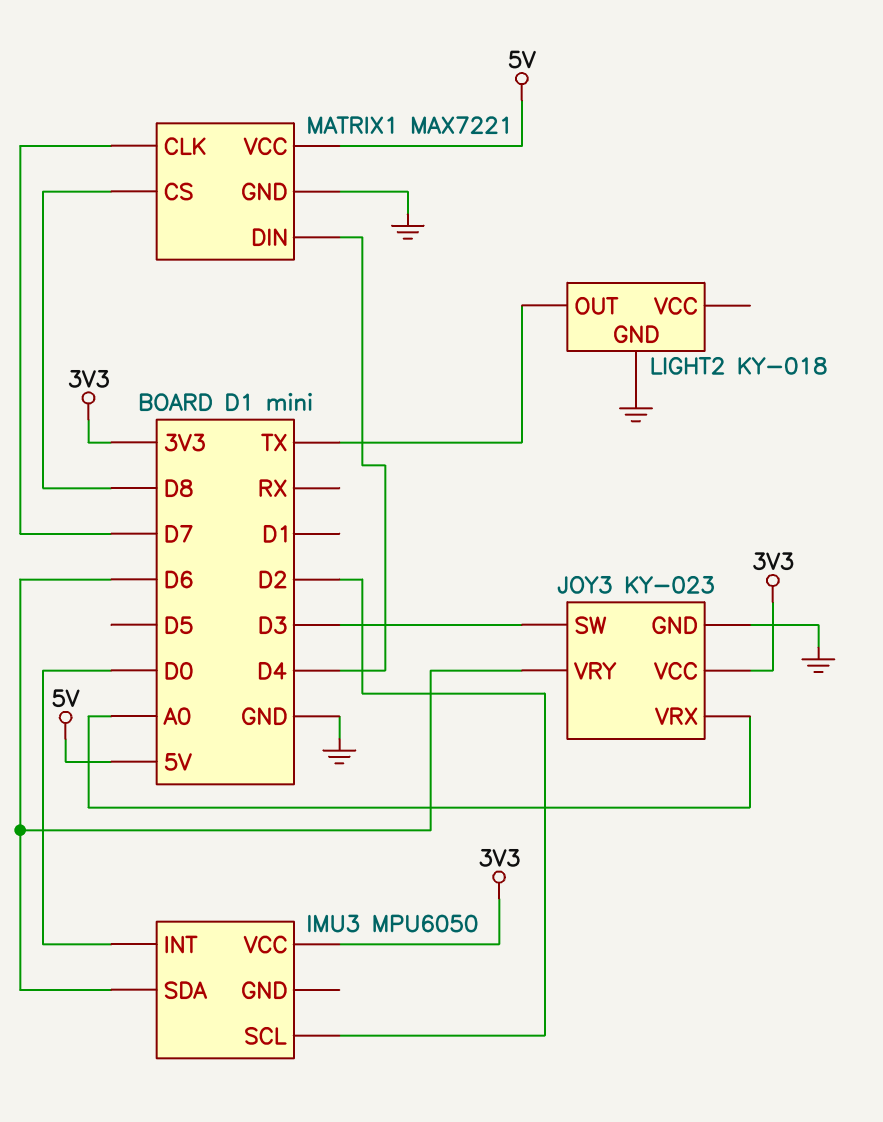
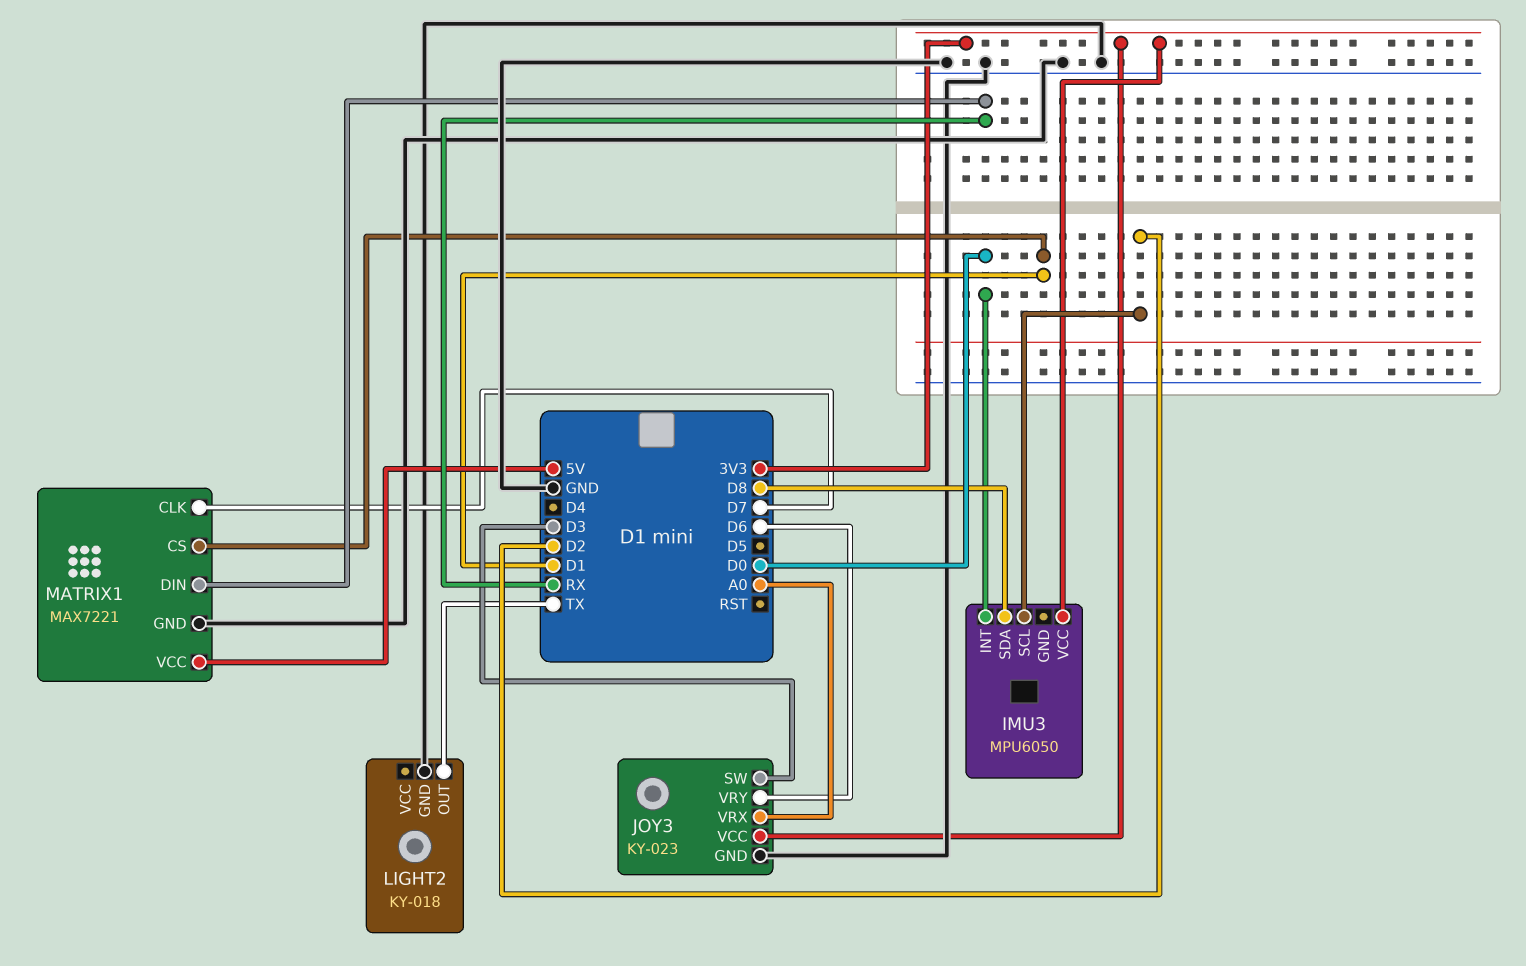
IMU3 pin SDA: D6 -> D8
MATRIX1 pin CS: D8 -> D1
MATRIX1 pin DIN: D4 -> RX

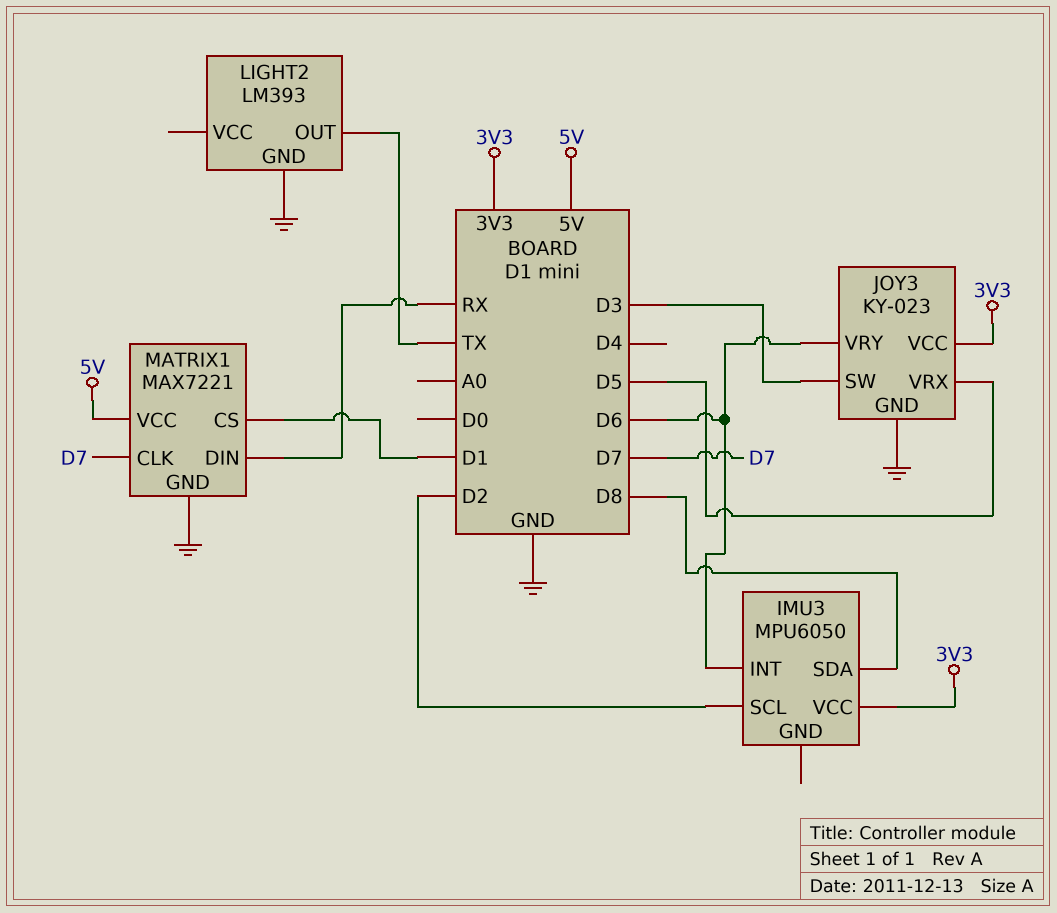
IMU3 pin INT: D0 -> D6
JOY3 pin VRX: A0 -> D5
LIGHT2: KY-018 -> LM393

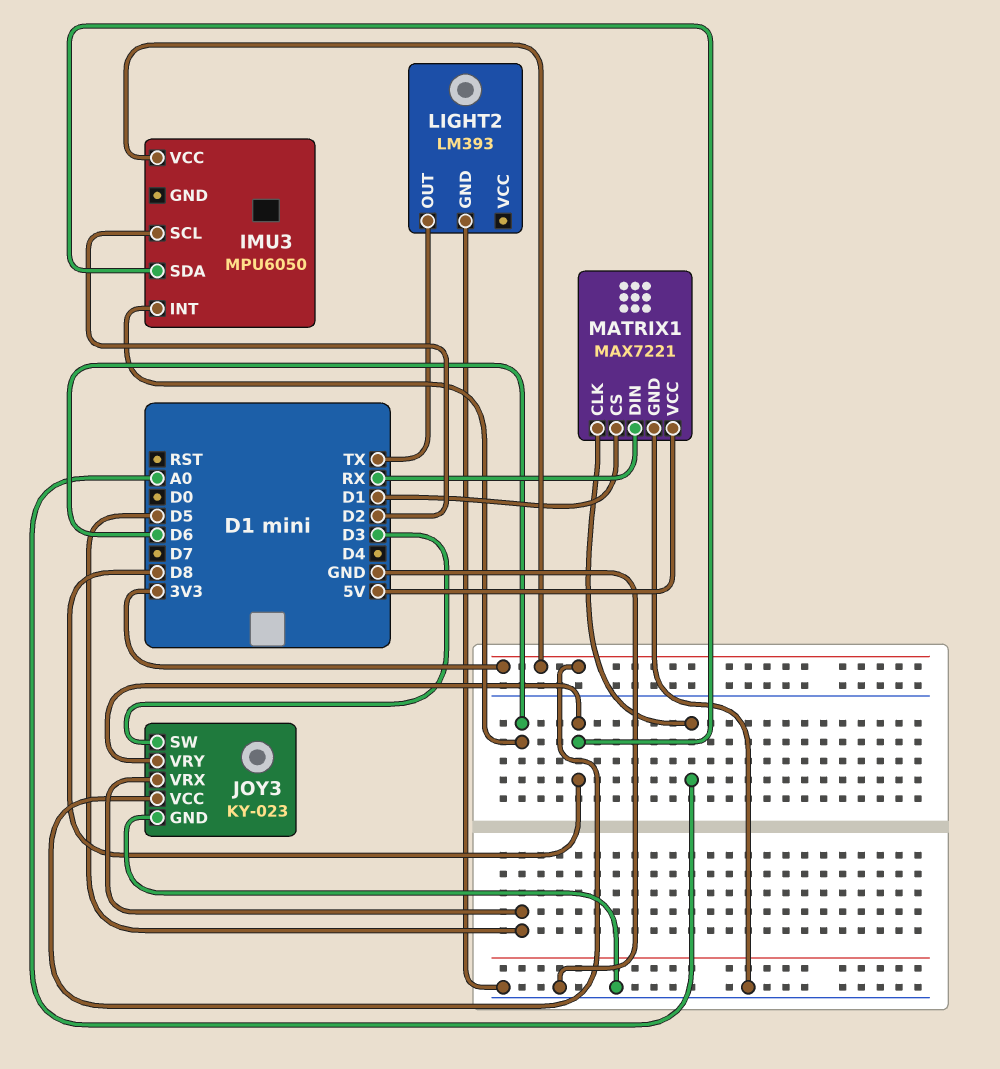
JOY3 pin VRY: D6 -> D8
MATRIX1 pin CLK: D7 -> A0

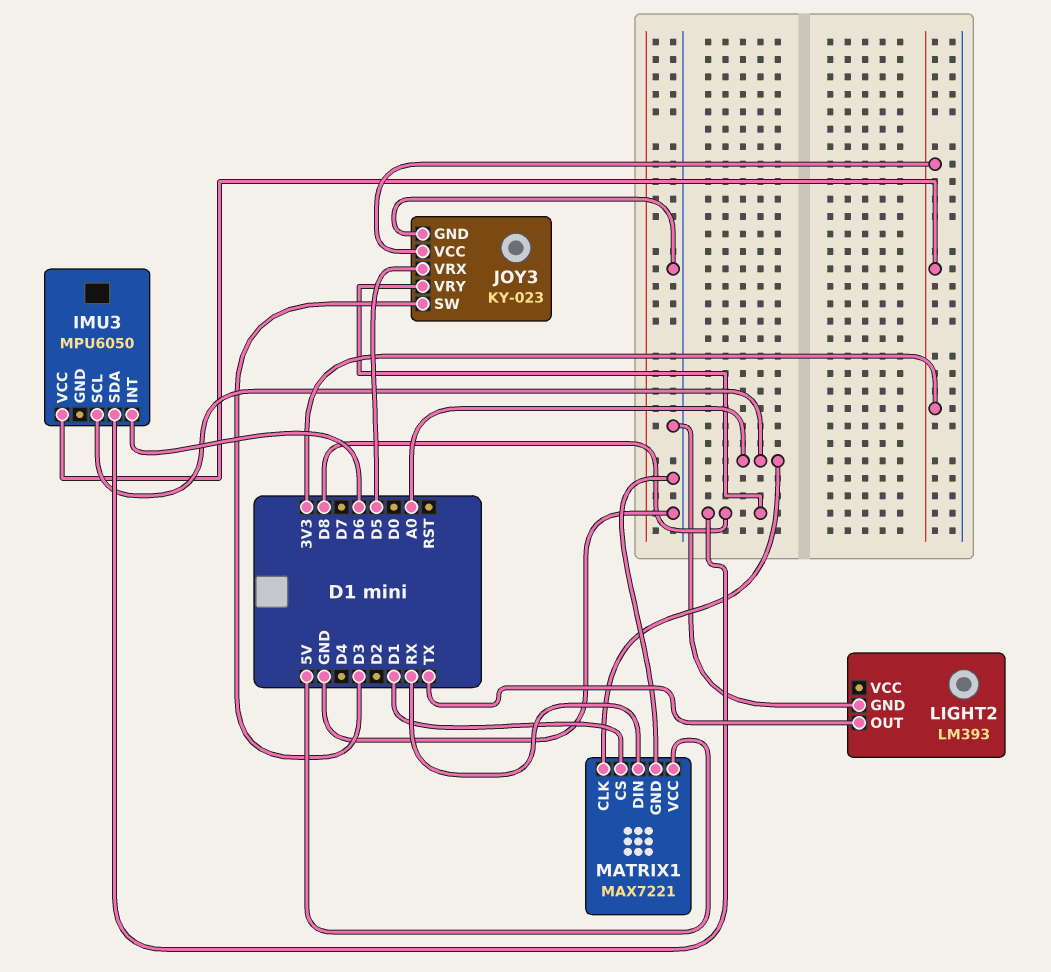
IMU3 pin SCL: D2 -> A0

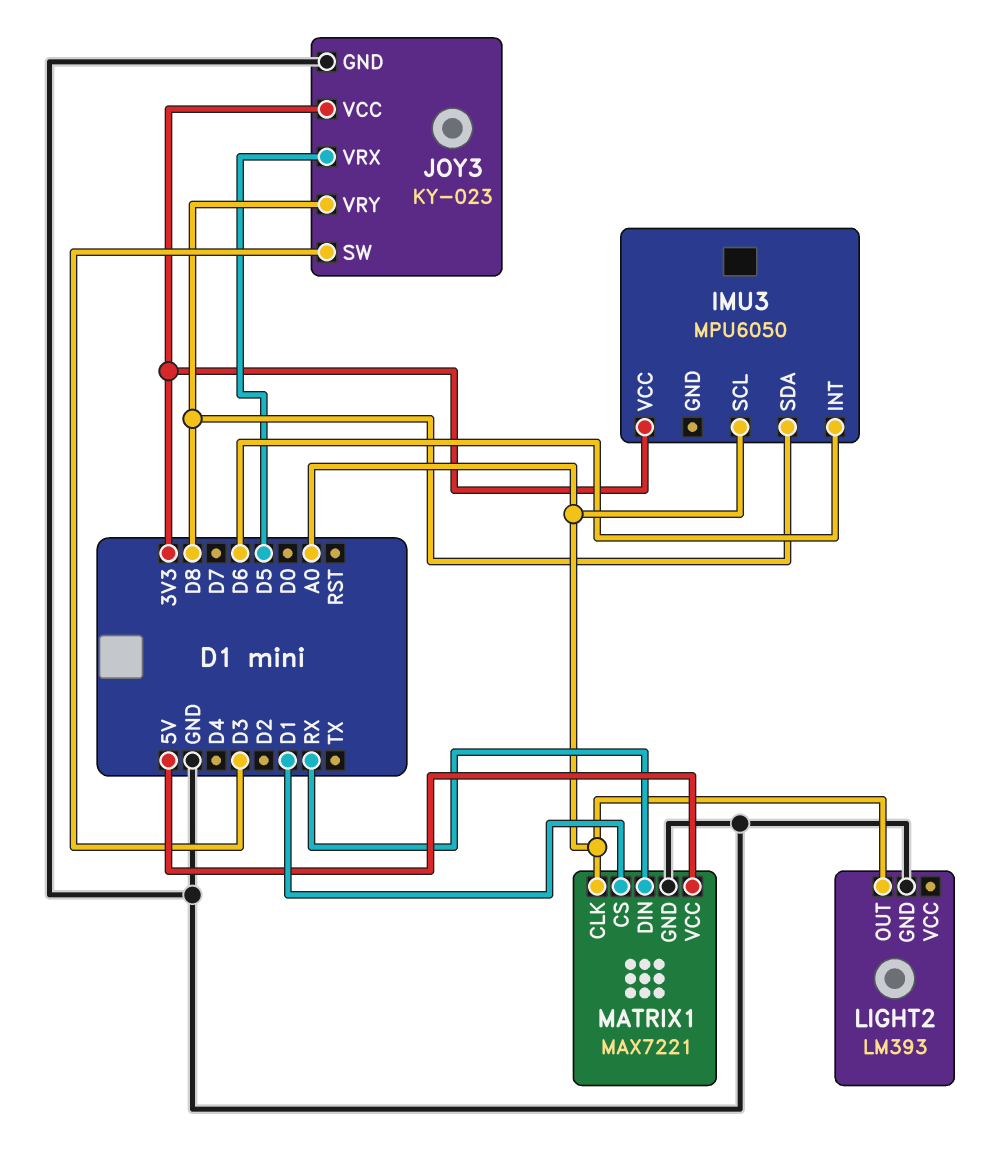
LIGHT2 pin OUT: TX -> A0

